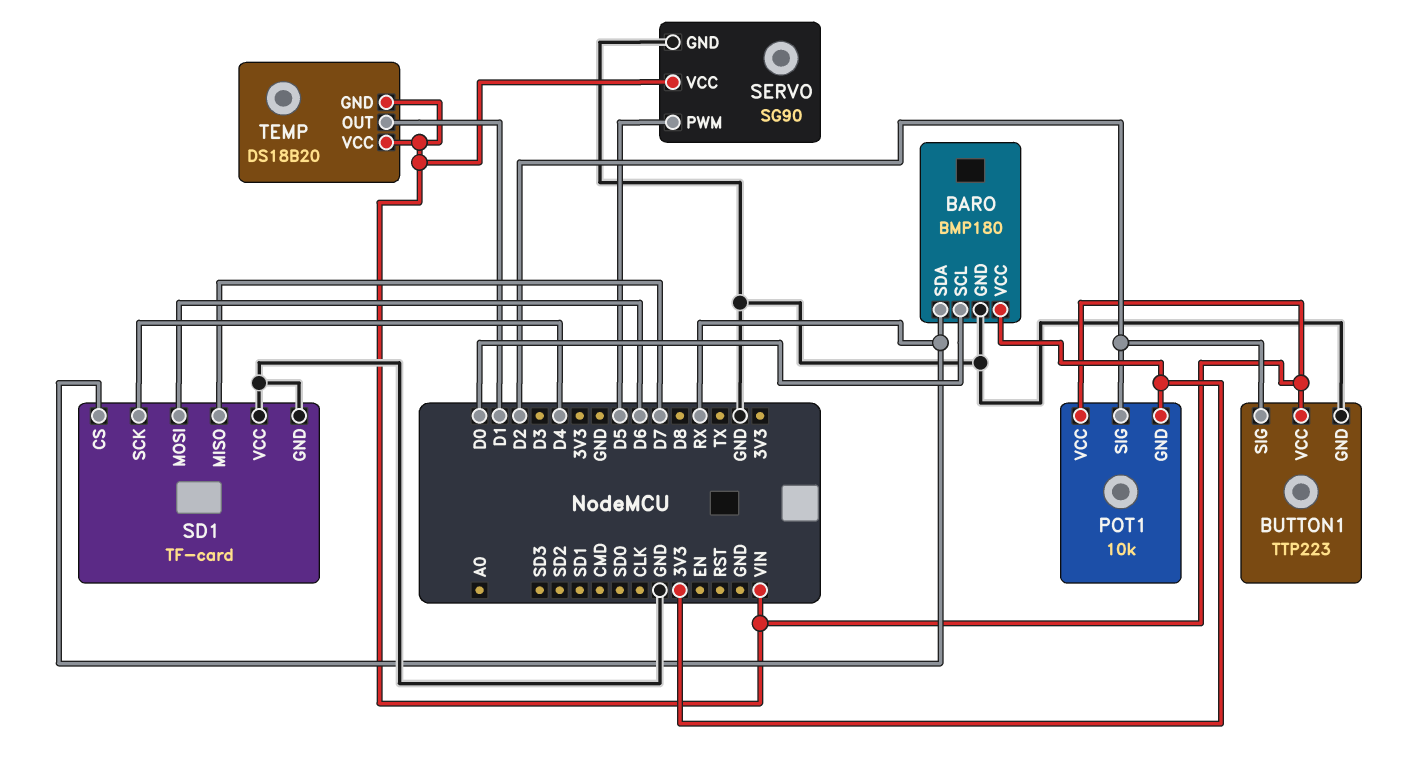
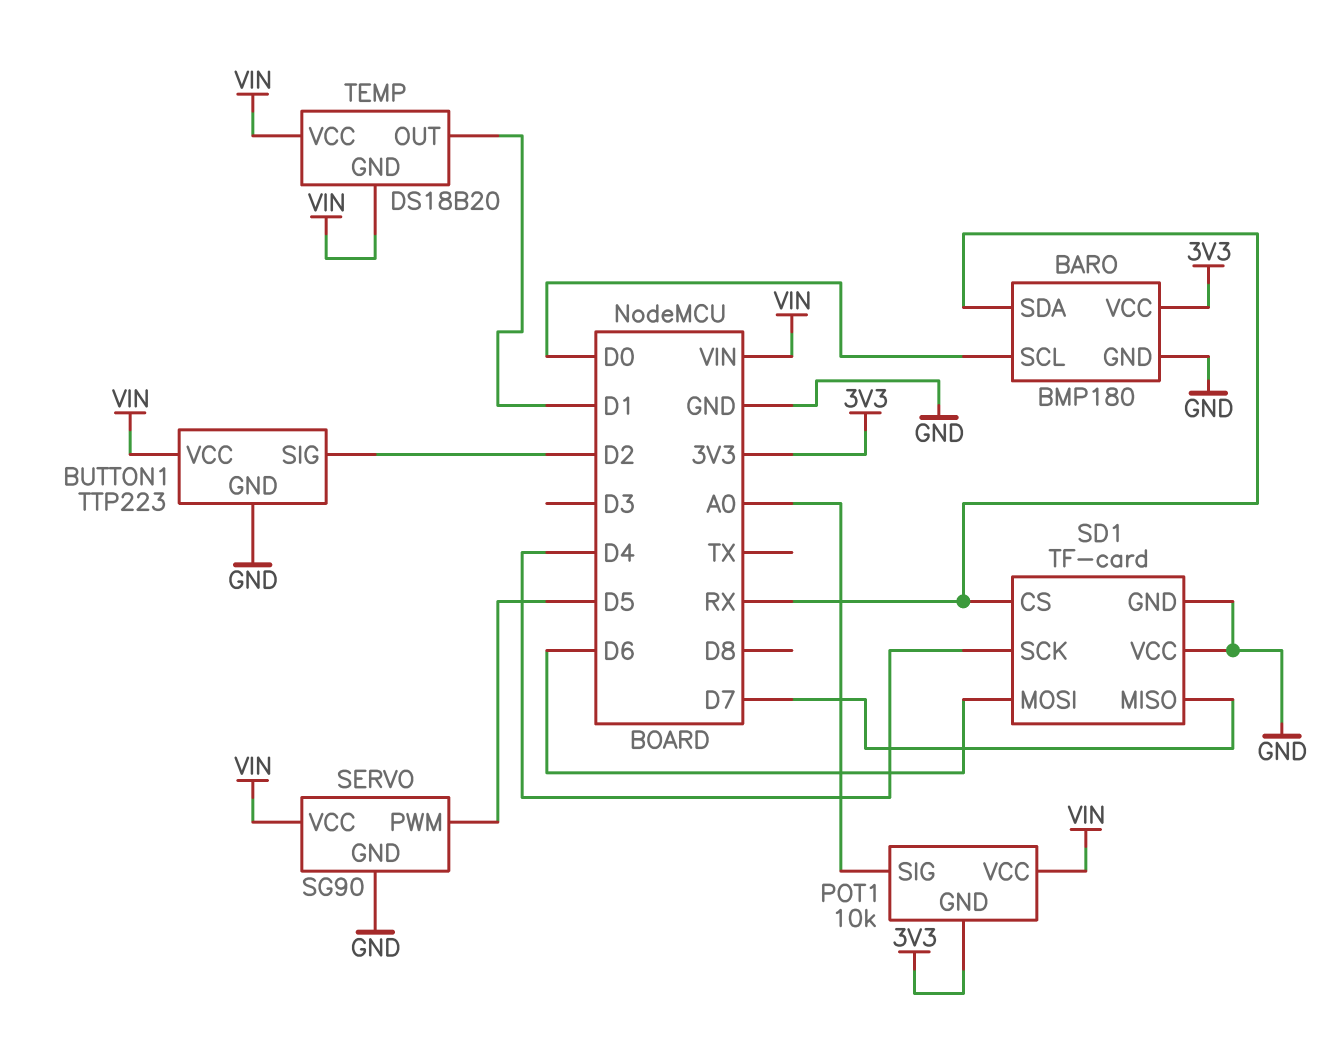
POT1 pin SIG: D2 -> A0

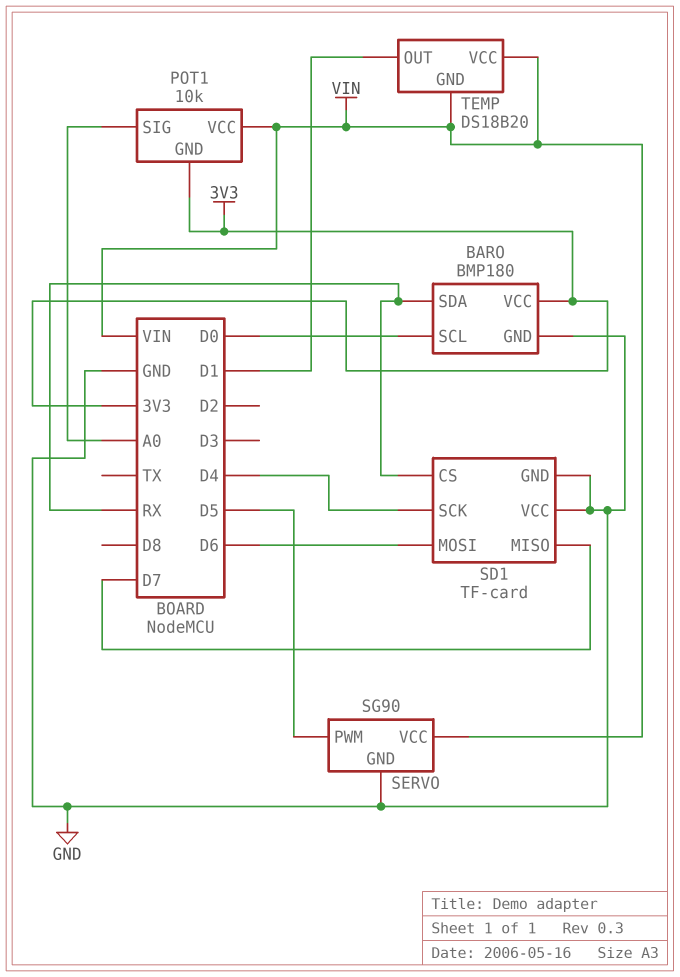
BUTTON1: TTP223 -> none
BUTTON1 pin GND: GND -> none
BUTTON1 pin SIG: D2 -> none
BUTTON1 pin VCC: VIN -> none

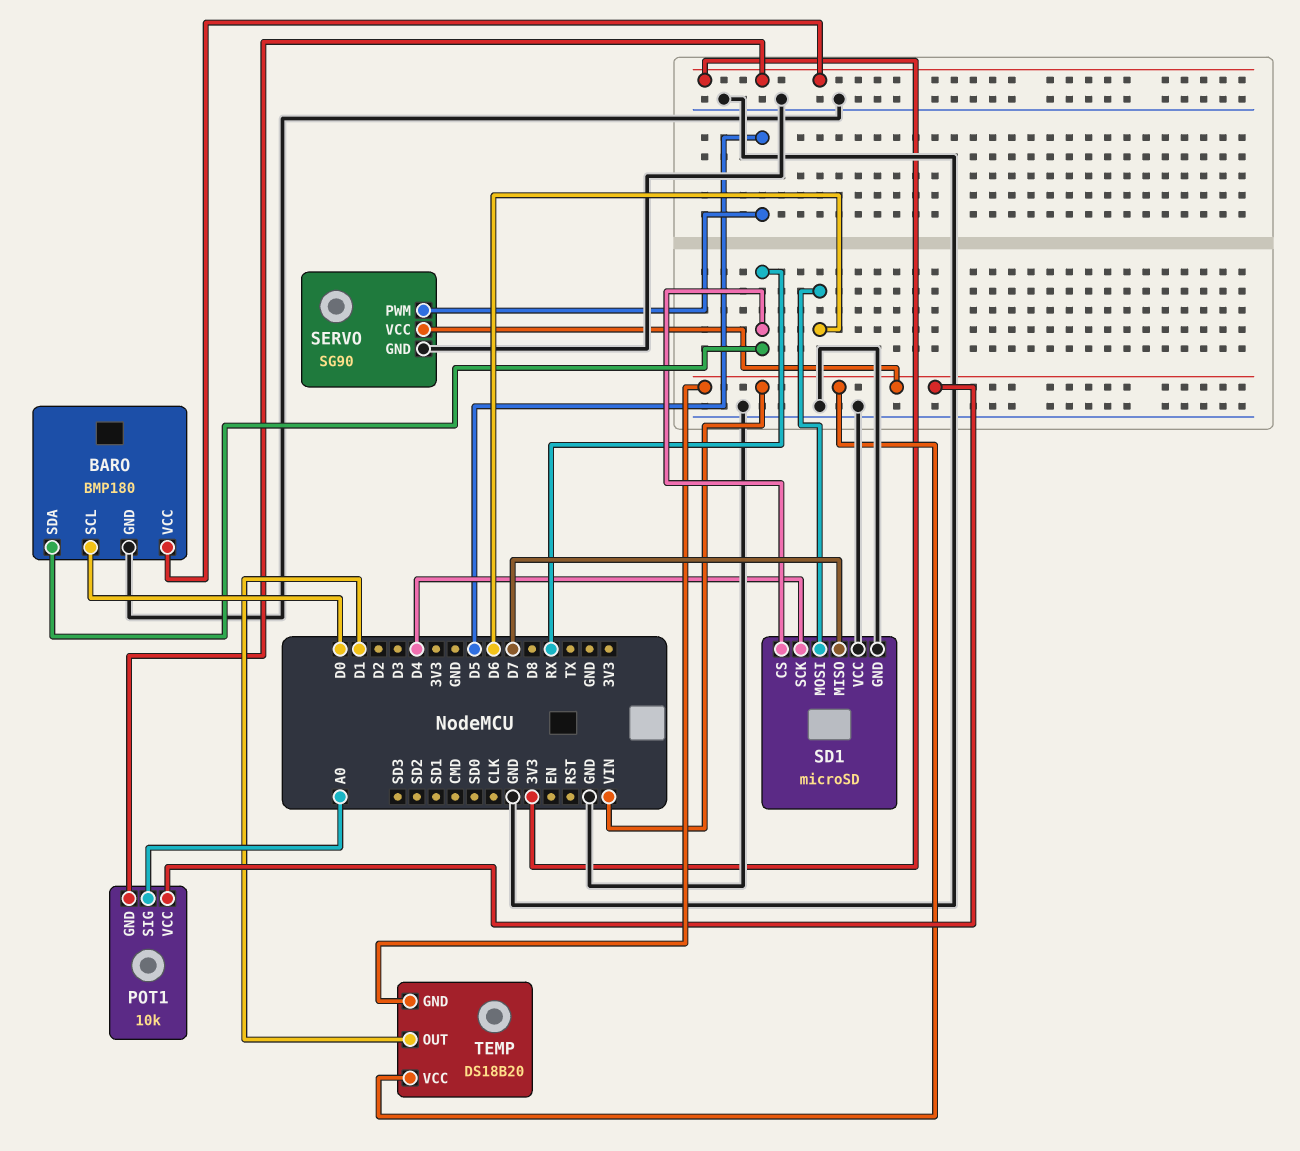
SD1: TF-card -> microSD

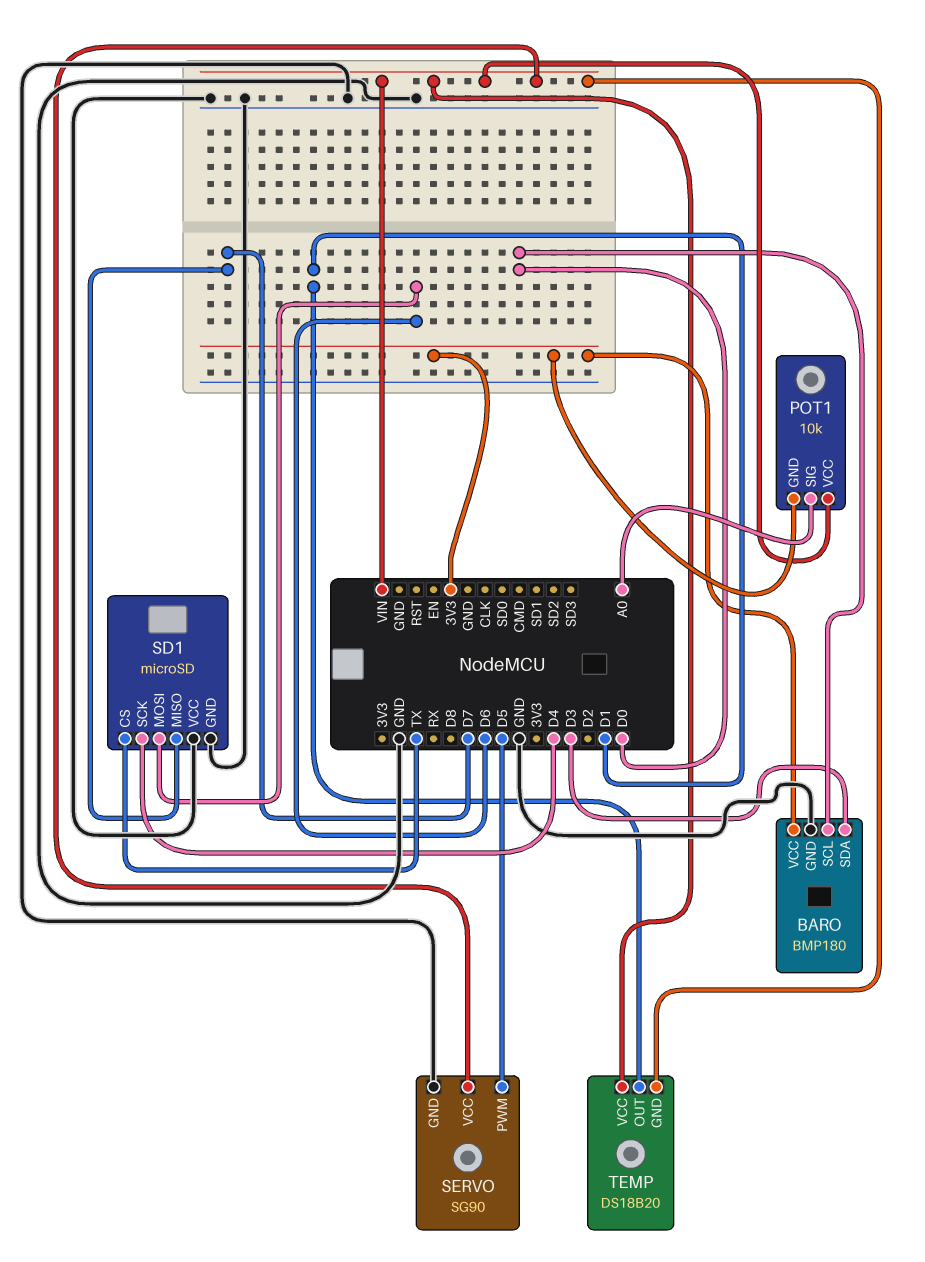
BARO pin SDA: RX -> D3
SD1 pin CS: RX -> TX

